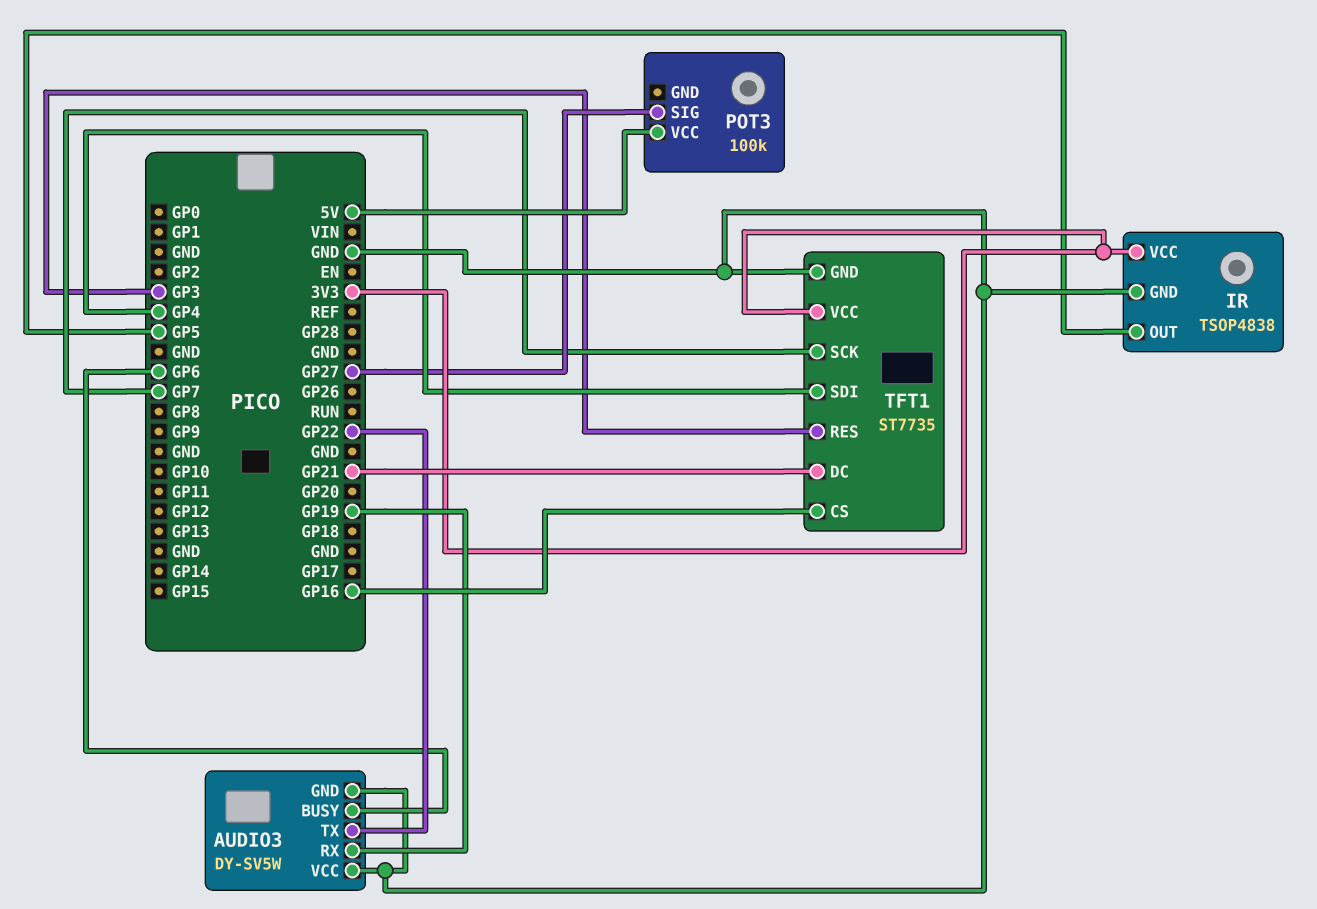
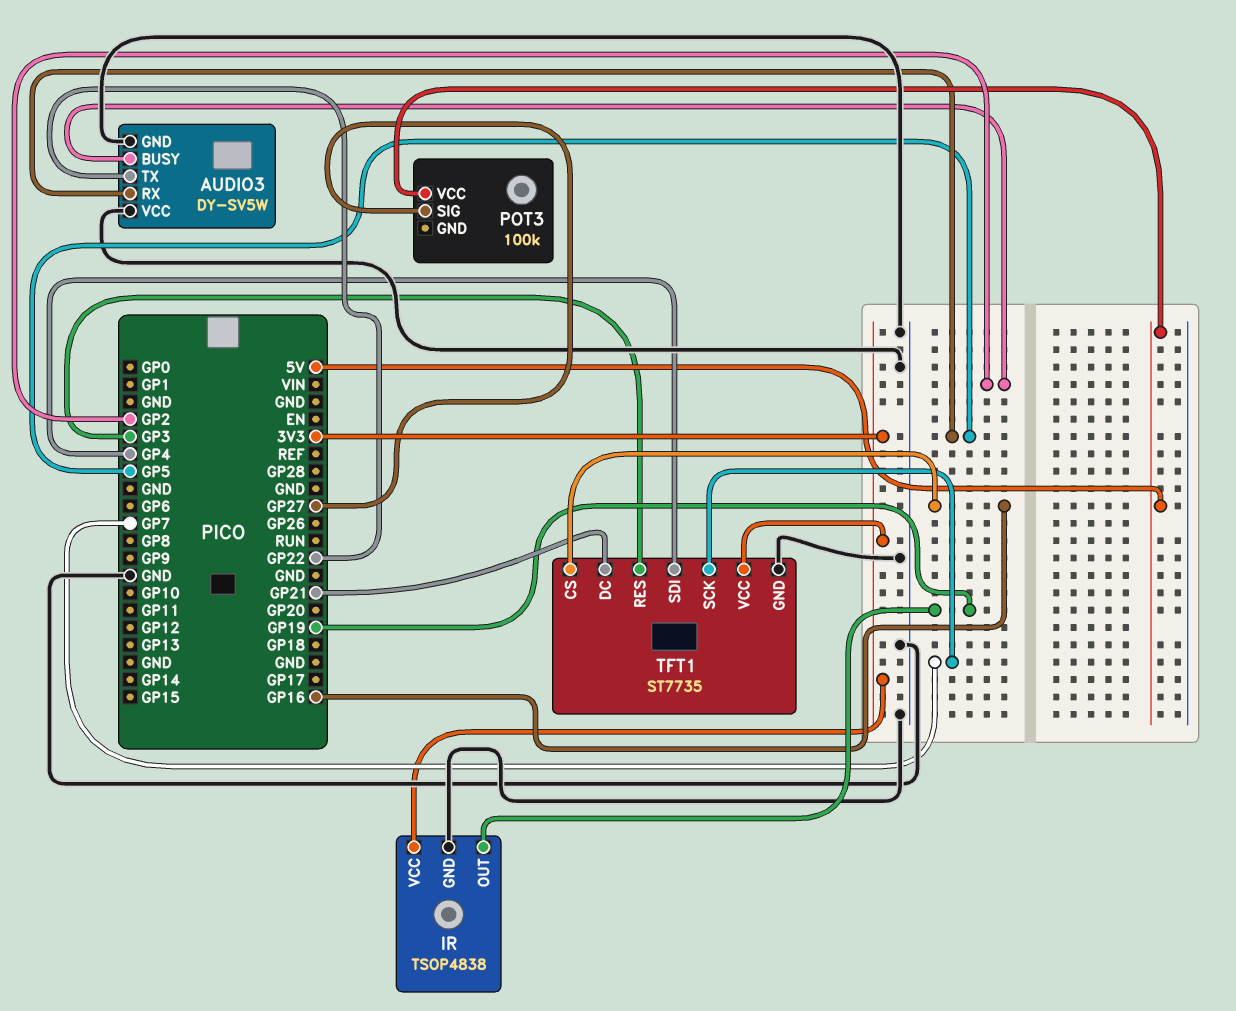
AUDIO3 pin BUSY: GP6 -> GP2
AUDIO3 pin RX: GP19 -> GP5
IR pin OUT: GP5 -> GP19

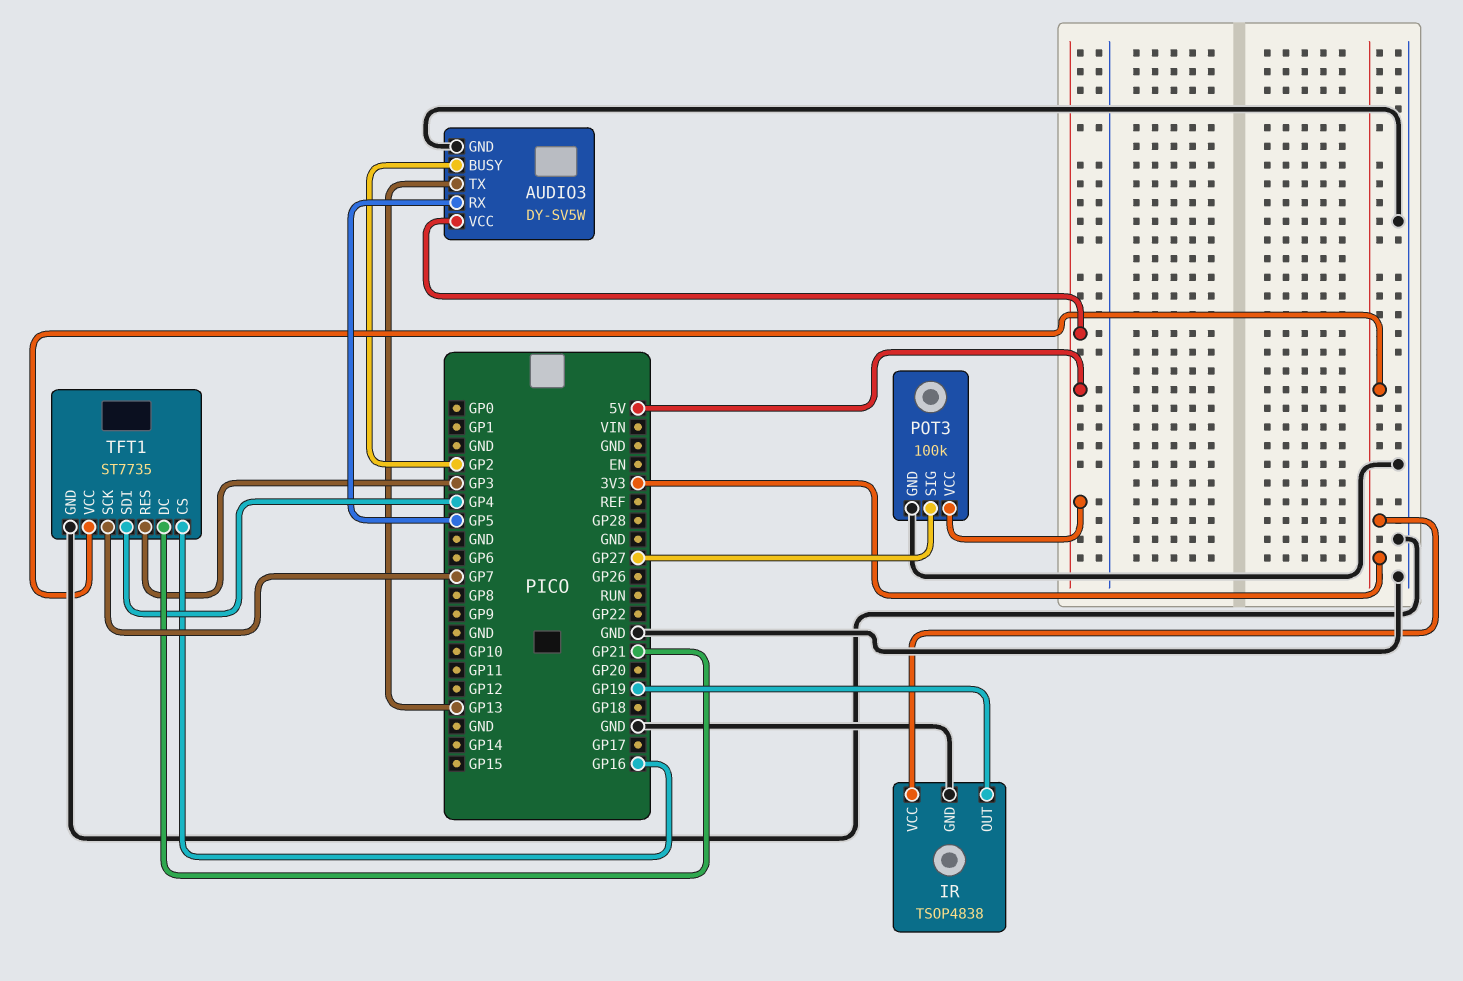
AUDIO3 pin TX: GP22 -> GP13
AUDIO3 pin VCC: GND -> 5V
POT3 pin GND: none -> GND

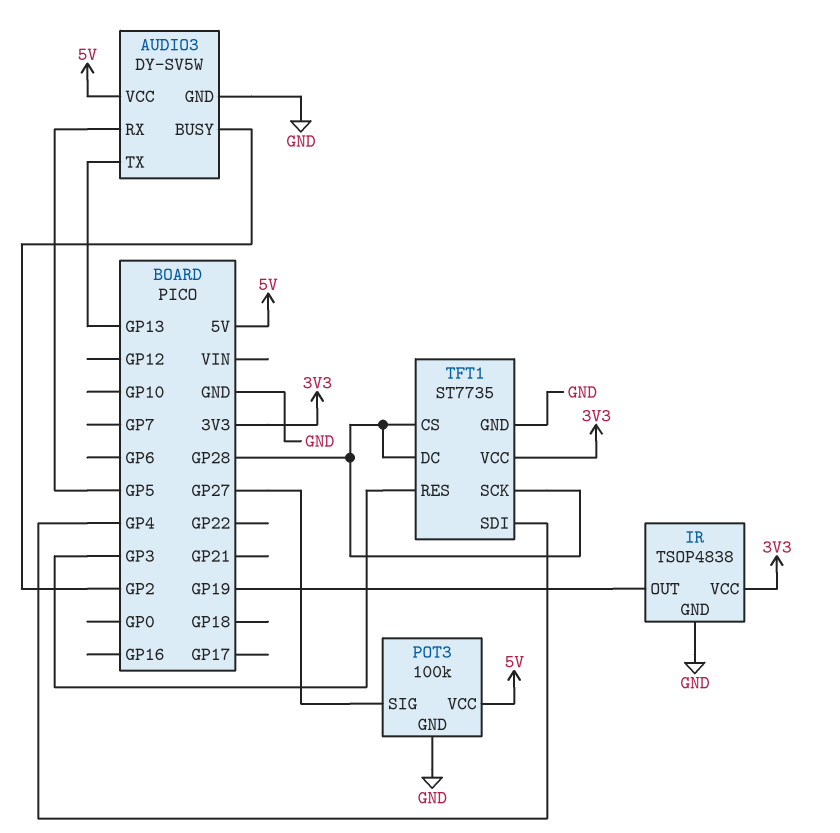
TFT1 pin CS: GP16 -> GP28
TFT1 pin DC: GP21 -> GP28
TFT1 pin SCK: GP7 -> GP28

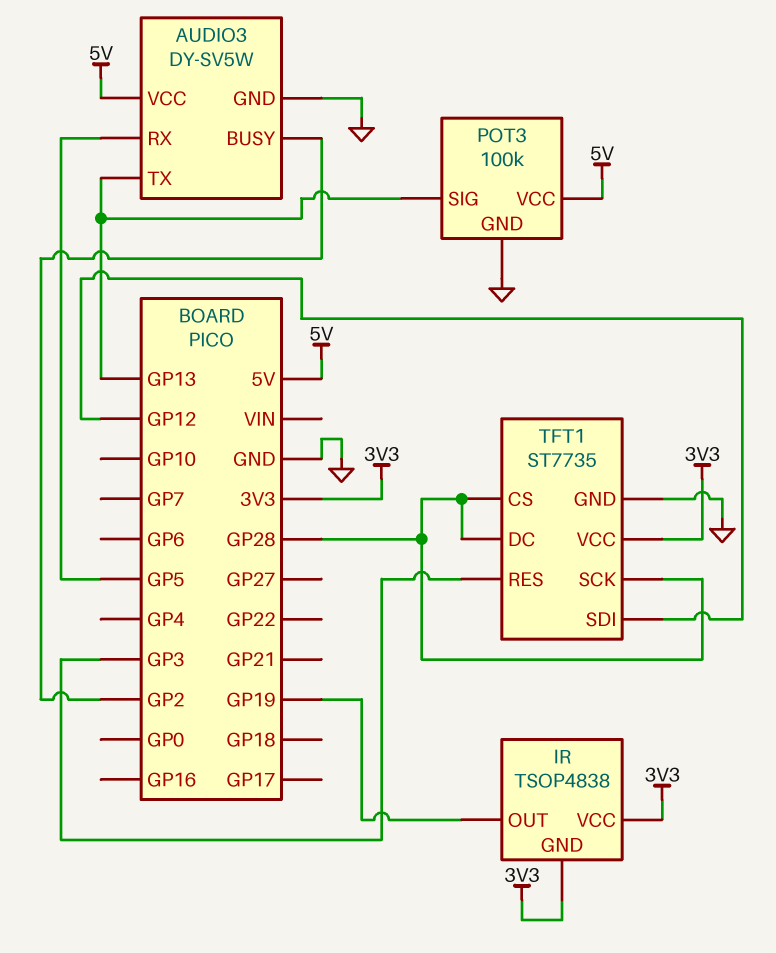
IR pin GND: GND -> 3V3
POT3 pin SIG: GP27 -> GP13
TFT1 pin SDI: GP4 -> GP12

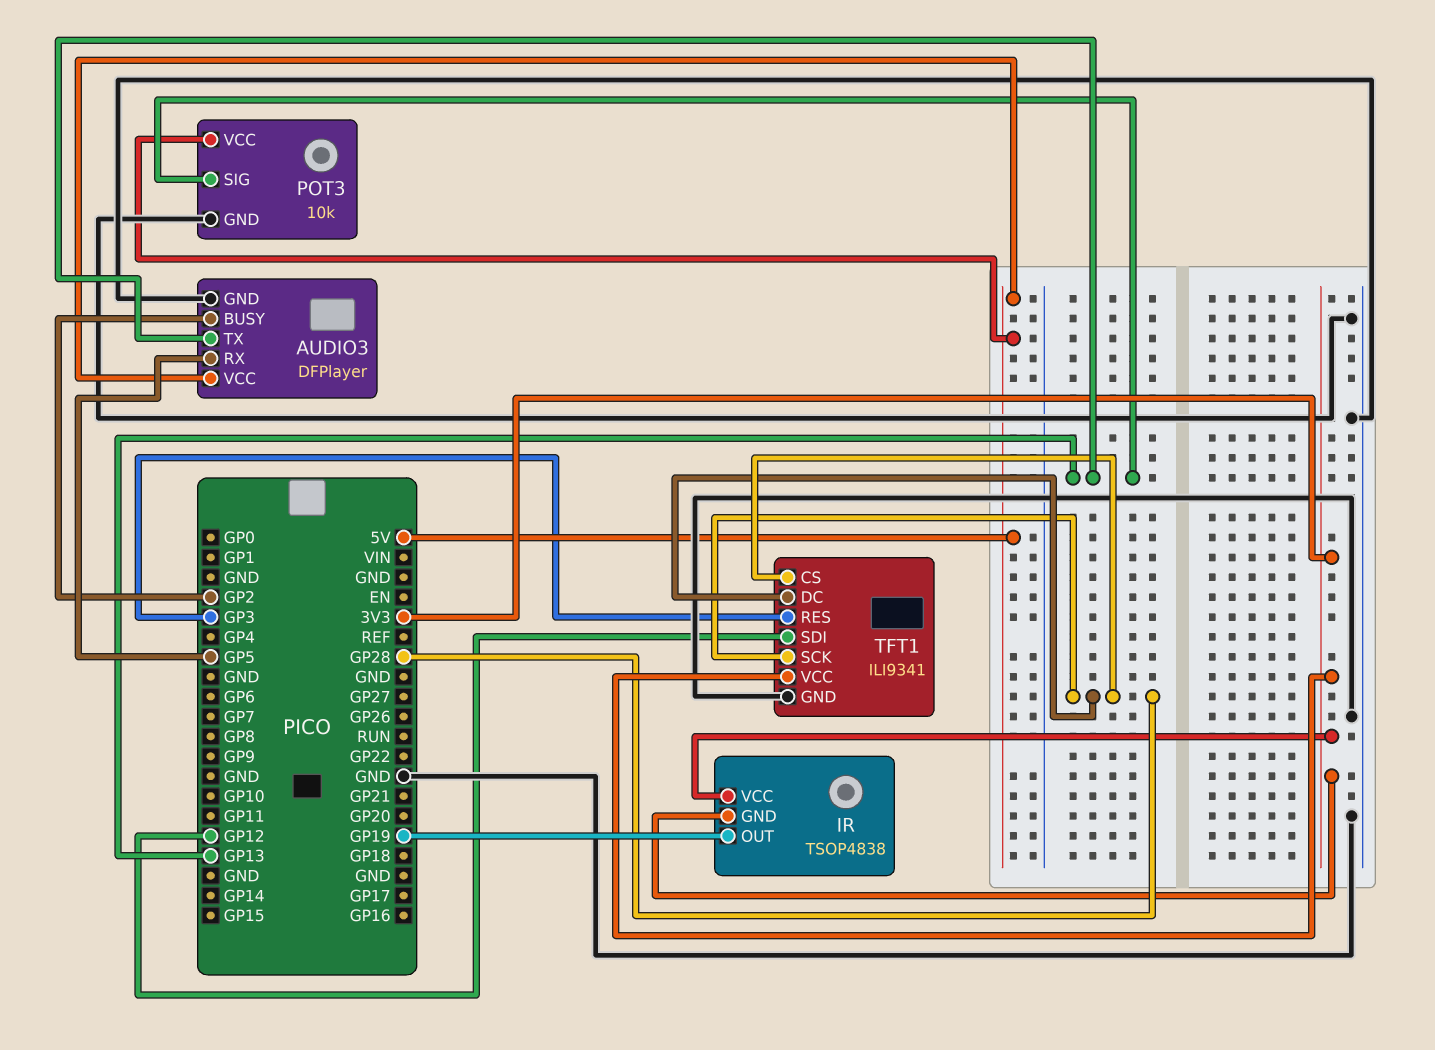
AUDIO3: DY-SV5W -> DFPlayer
POT3: 100k -> 10k
TFT1: ST7735 -> ILI9341

